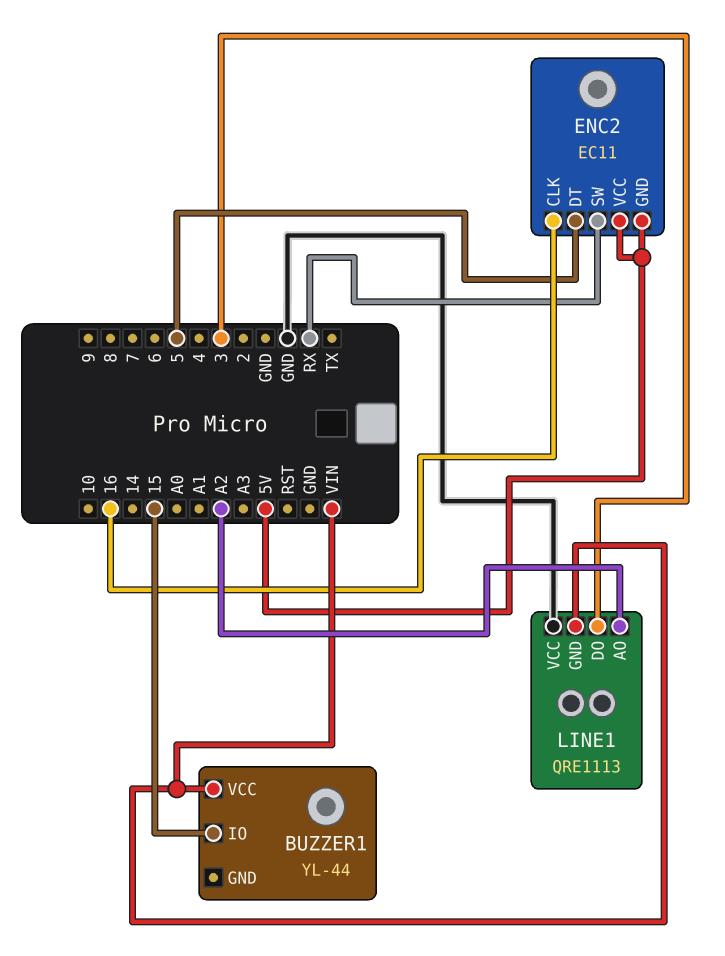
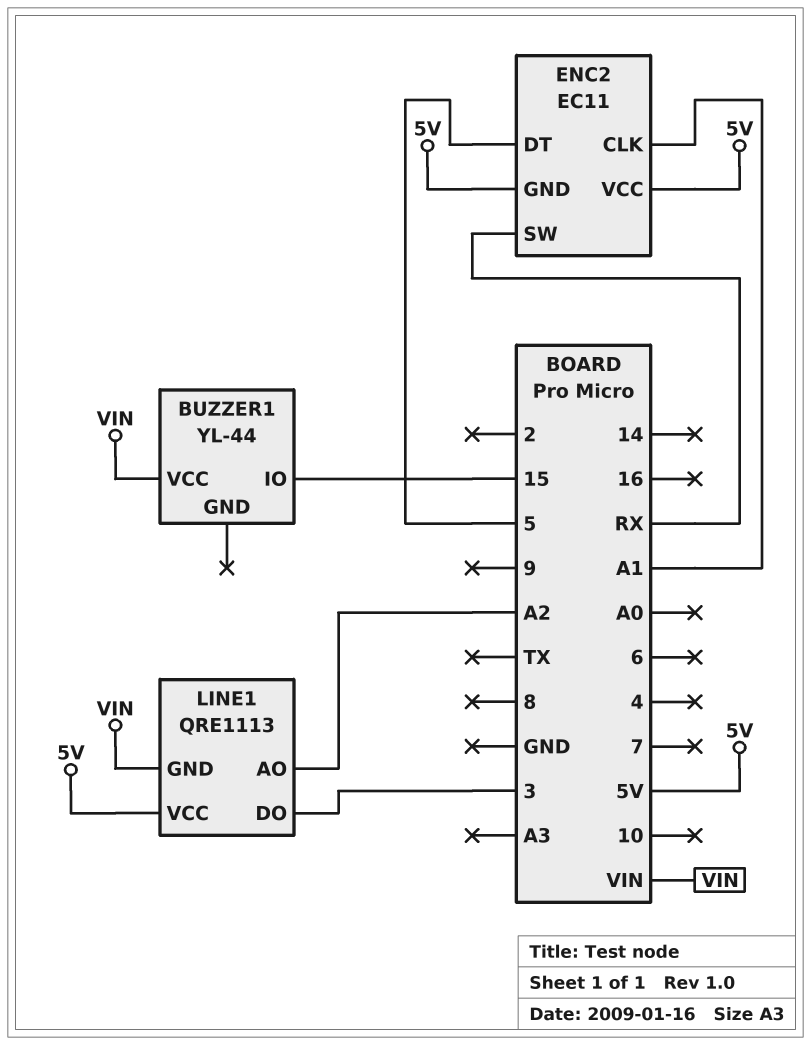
ENC2 pin CLK: 16 -> A1
LINE1 pin VCC: GND -> 5V

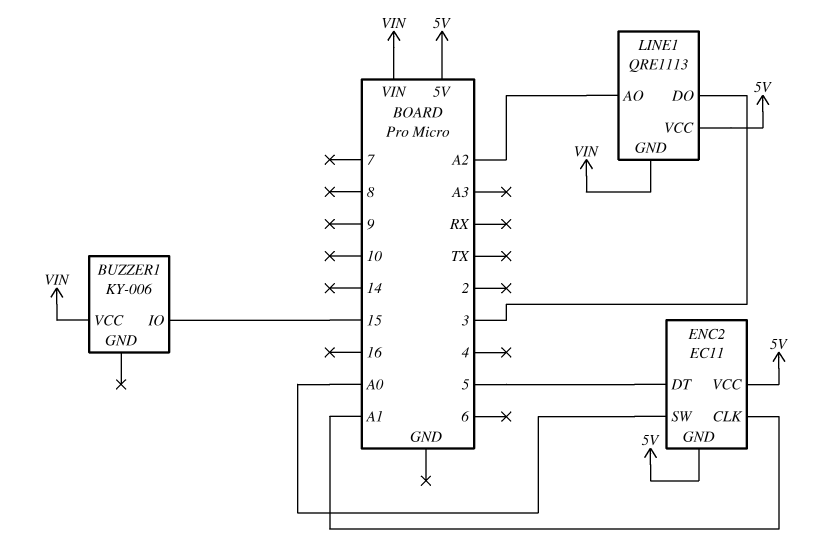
BUZZER1: YL-44 -> KY-006
ENC2 pin SW: RX -> A0

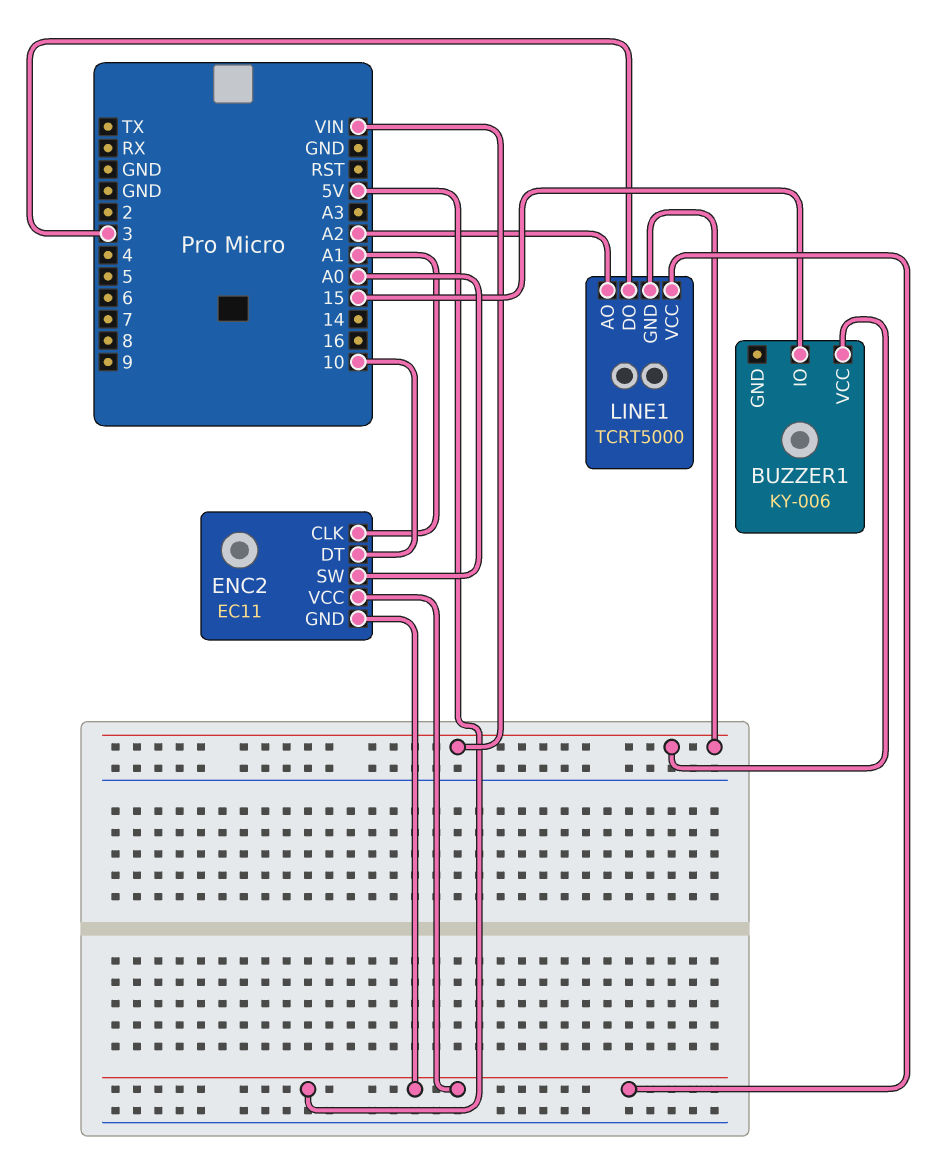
ENC2 pin DT: 5 -> 10
LINE1: QRE1113 -> TCRT5000

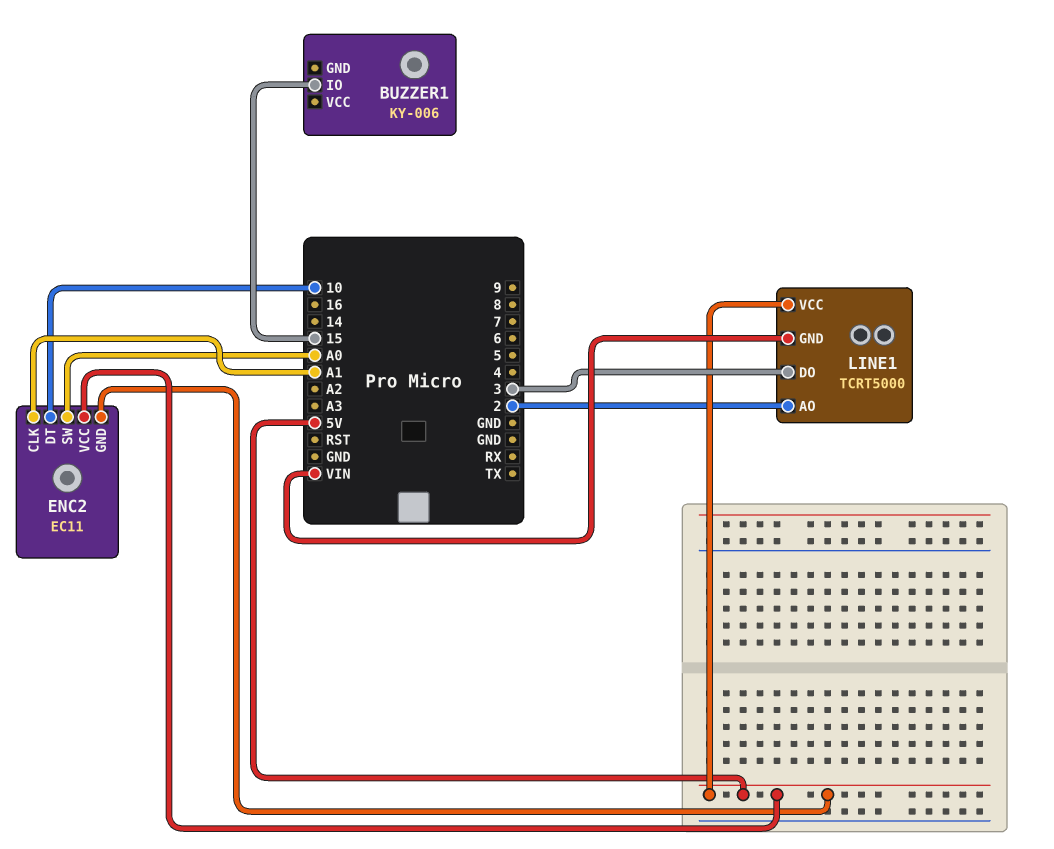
BUZZER1 pin VCC: VIN -> none
LINE1 pin AO: A2 -> 2

